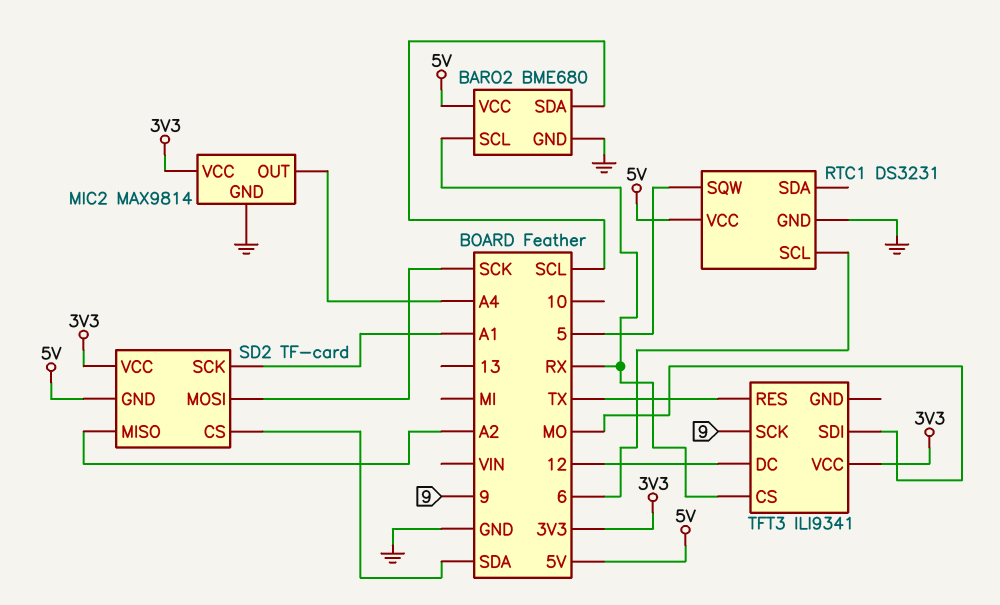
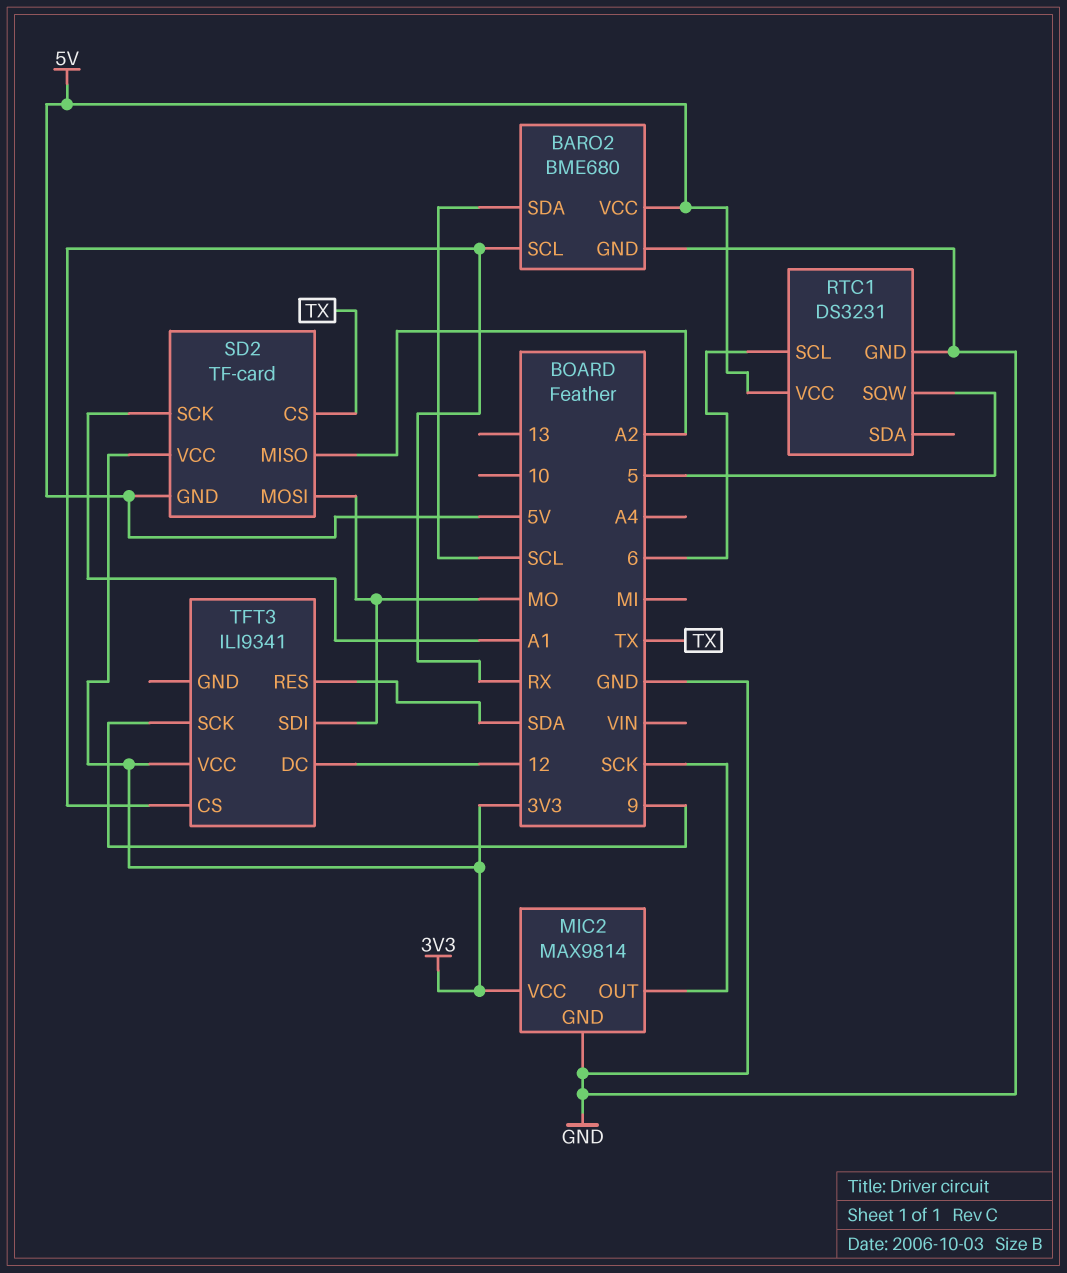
MIC2 pin OUT: A4 -> SCK
SD2 pin CS: SDA -> TX
SD2 pin MOSI: SCK -> MO
TFT3 pin RES: TX -> SDA

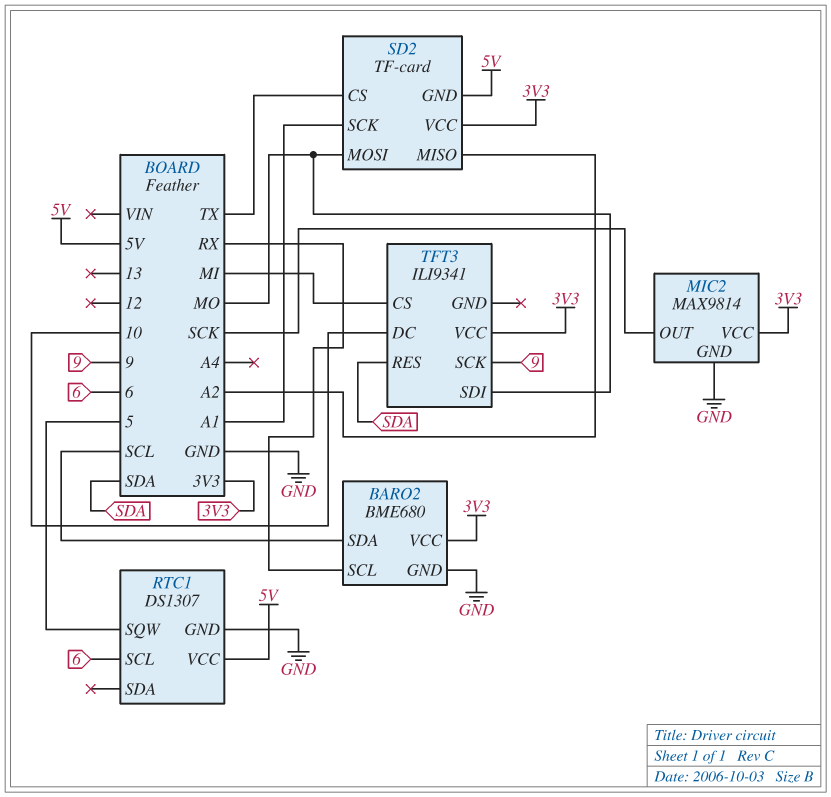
BARO2 pin VCC: 5V -> 3V3
RTC1: DS3231 -> DS1307
TFT3 pin CS: RX -> MI
TFT3 pin DC: 12 -> 10

